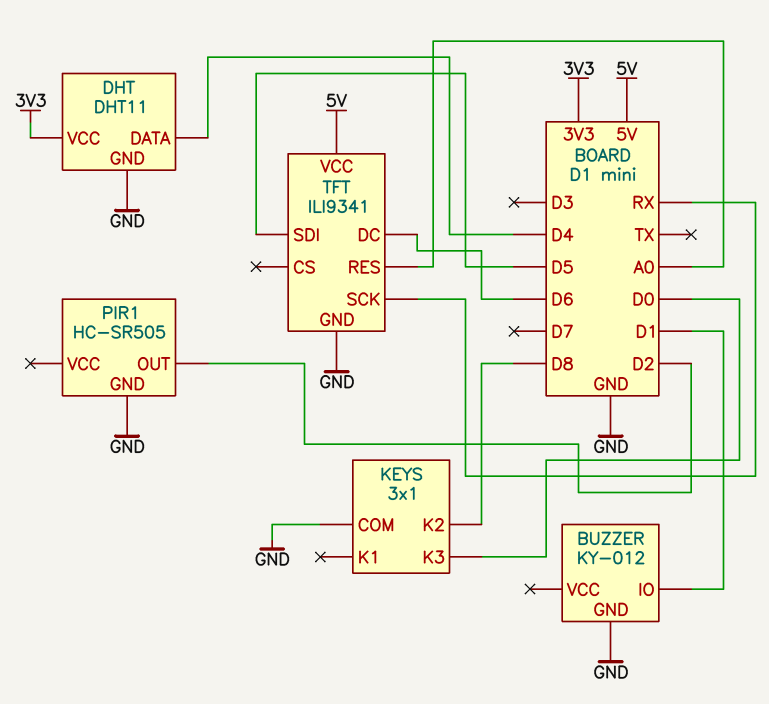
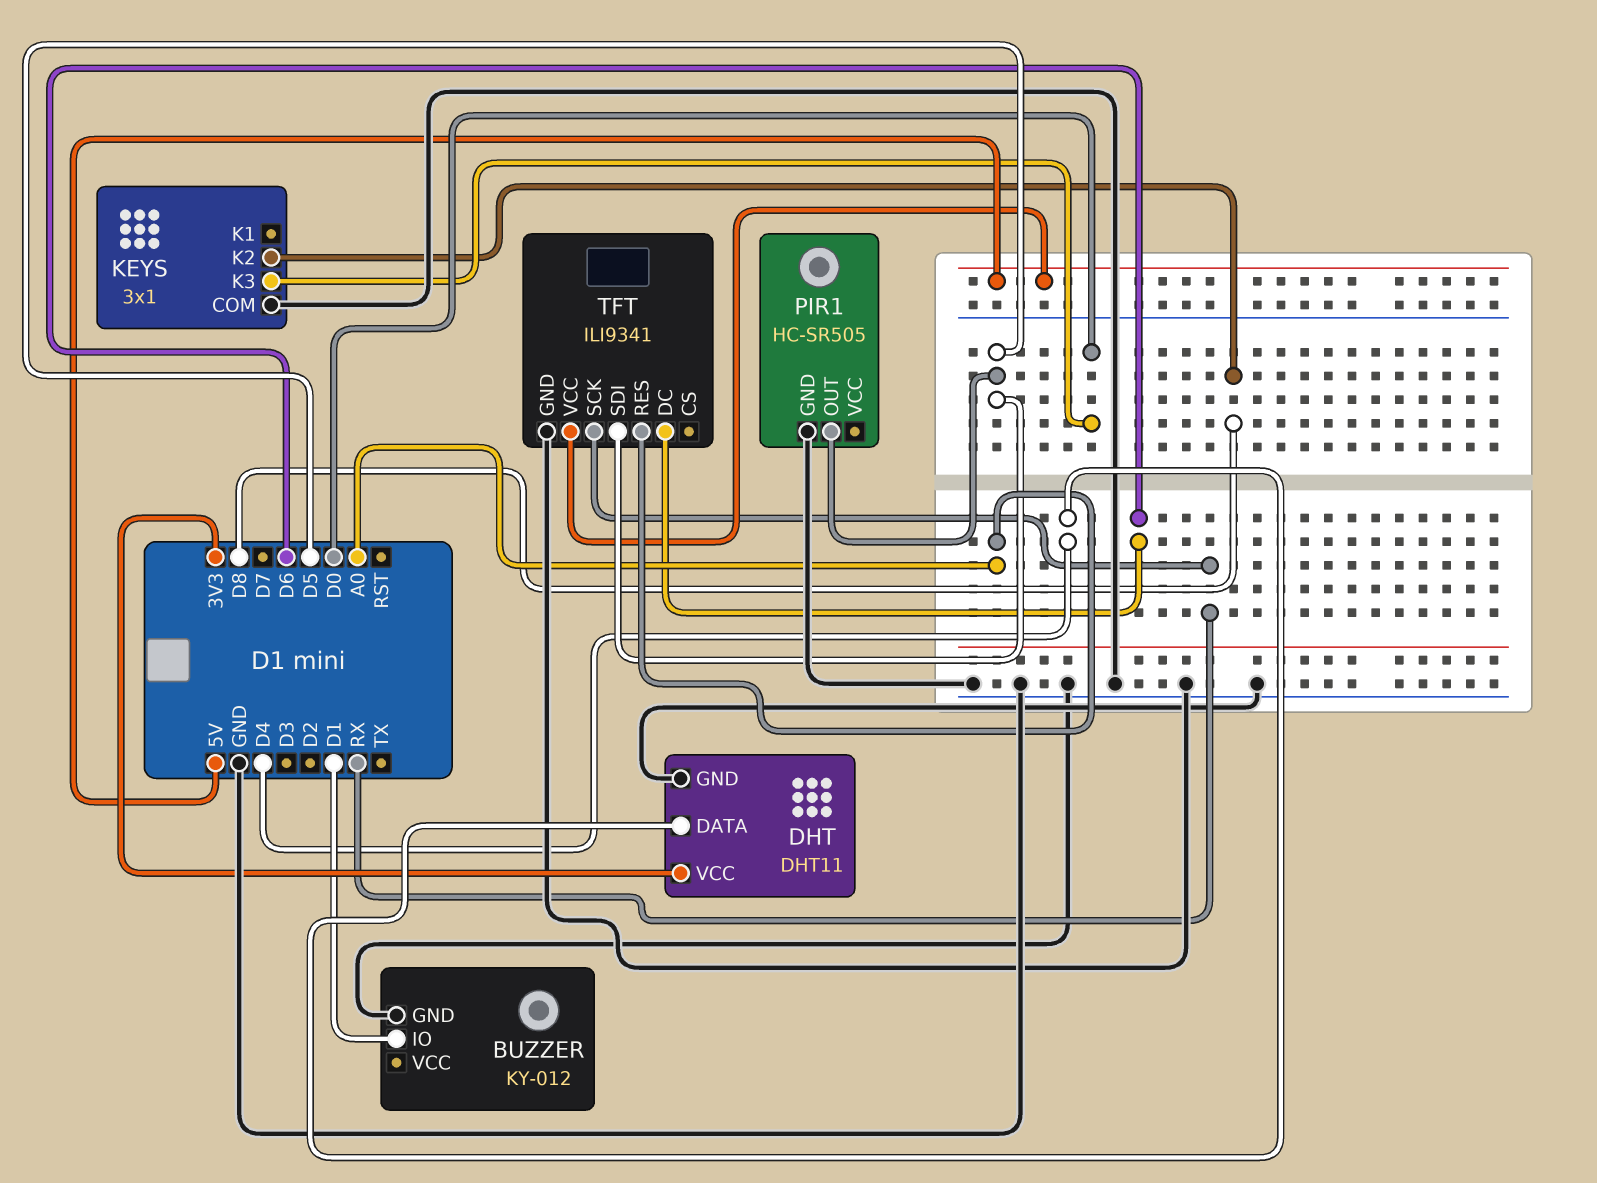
PIR1 pin OUT: D2 -> D5

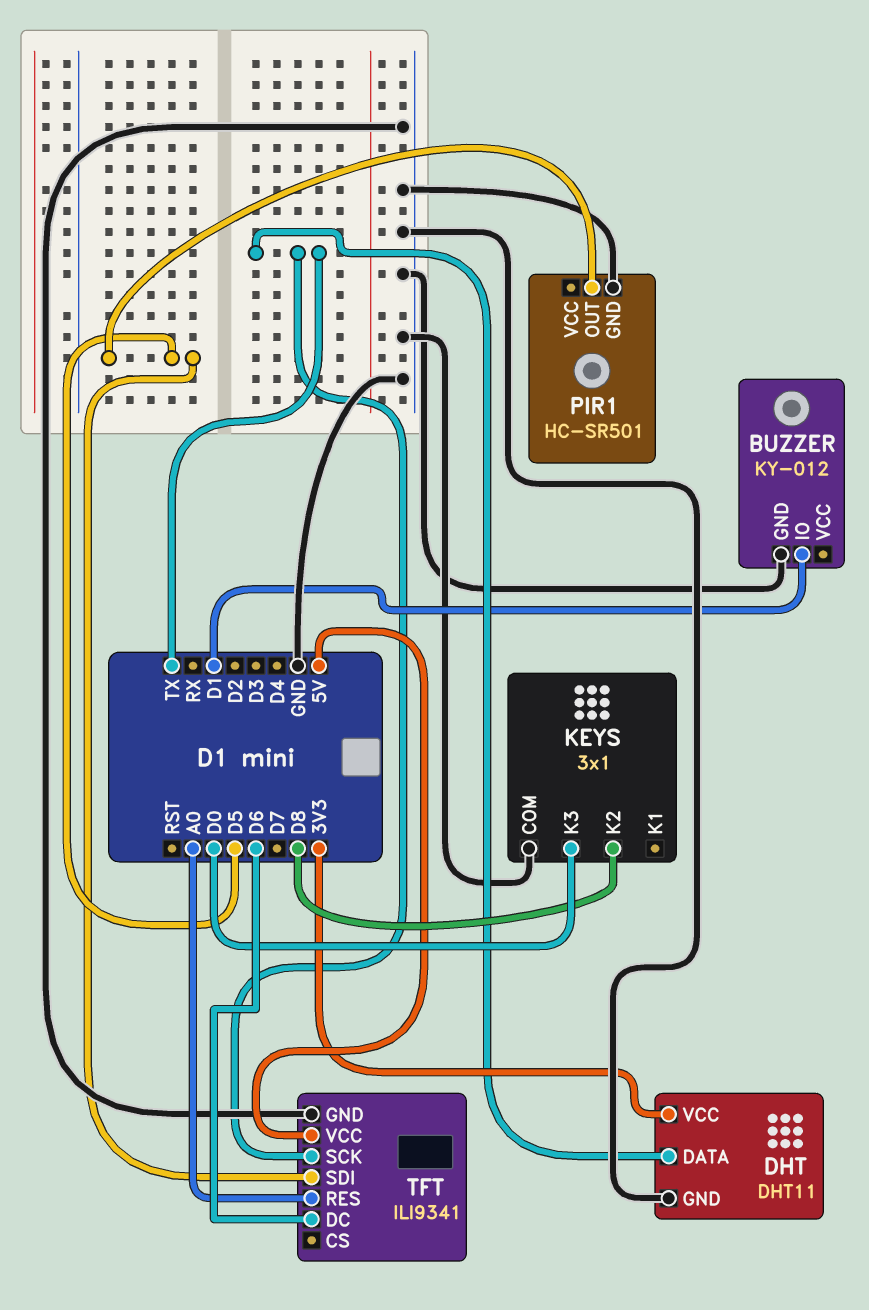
DHT pin DATA: D4 -> TX
PIR1: HC-SR505 -> HC-SR501
TFT pin SCK: RX -> TX

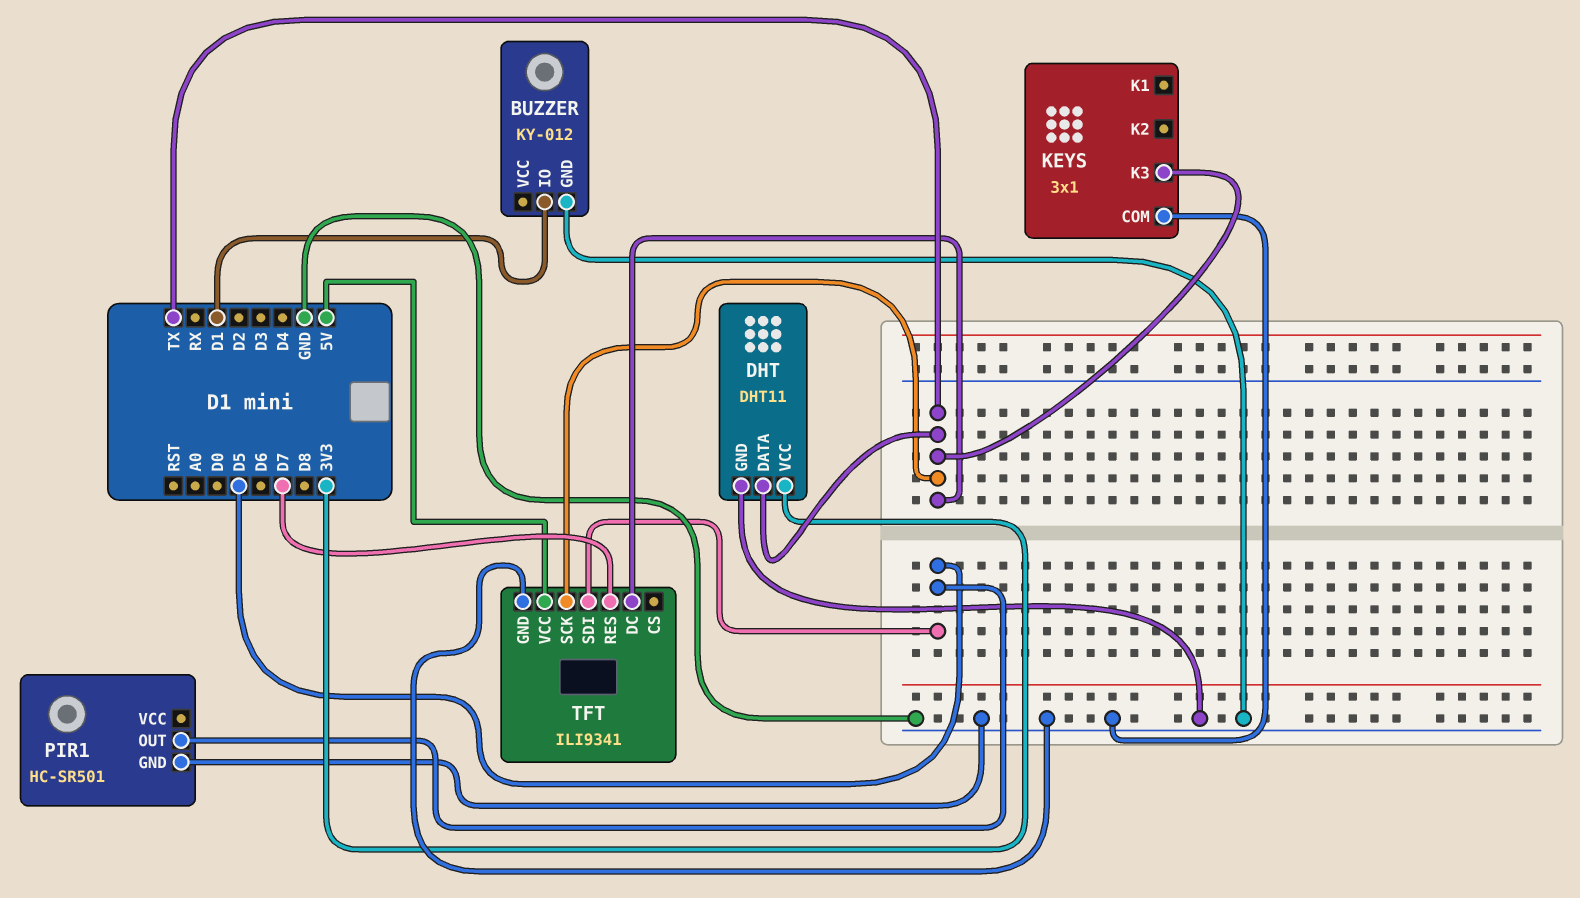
KEYS pin K2: D8 -> none
KEYS pin K3: D0 -> TX
TFT pin DC: D6 -> TX
TFT pin RES: A0 -> D7

